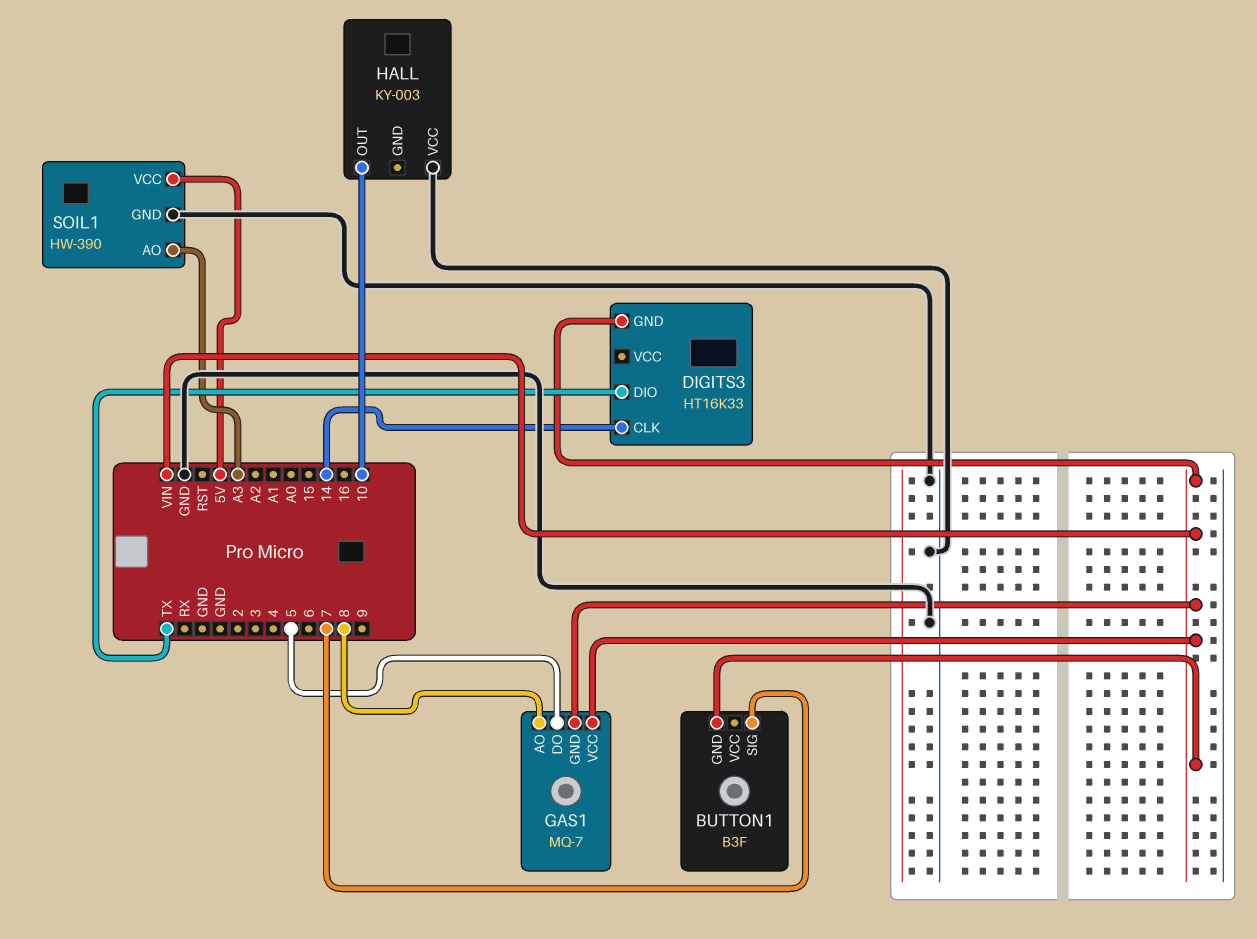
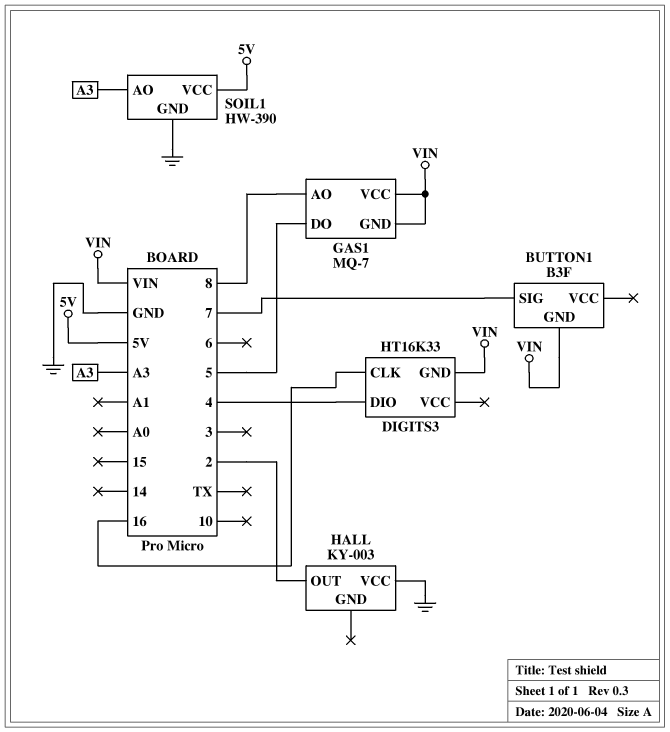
DIGITS3 pin CLK: 14 -> 16
DIGITS3 pin DIO: TX -> 4
HALL pin OUT: 10 -> 2

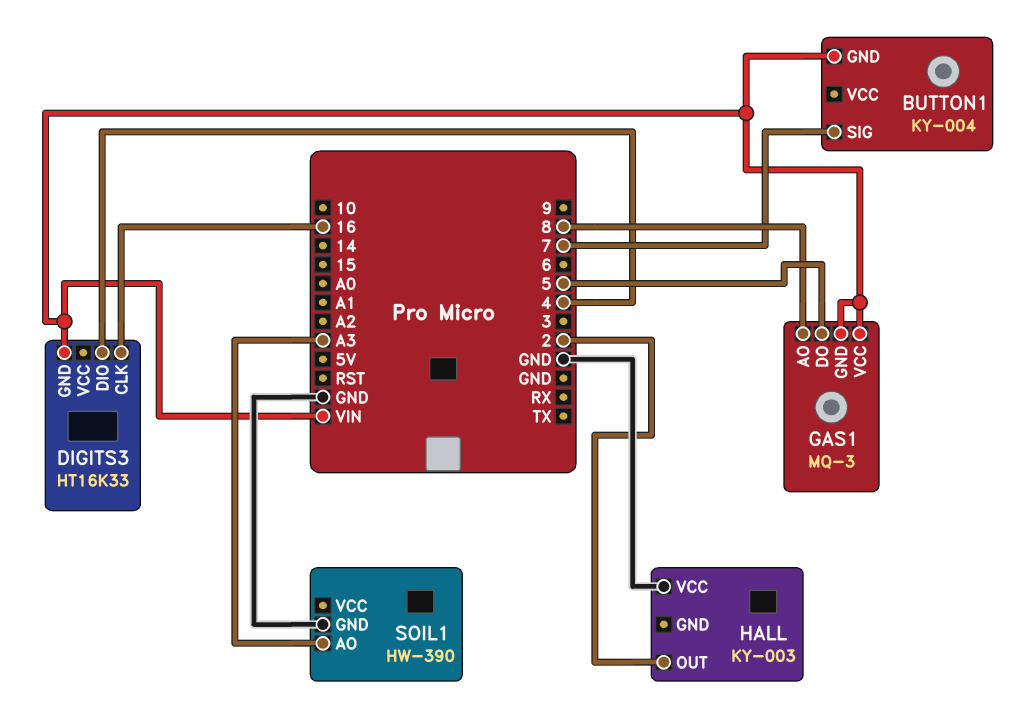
BUTTON1: B3F -> KY-004
GAS1: MQ-7 -> MQ-3
SOIL1 pin VCC: 5V -> none

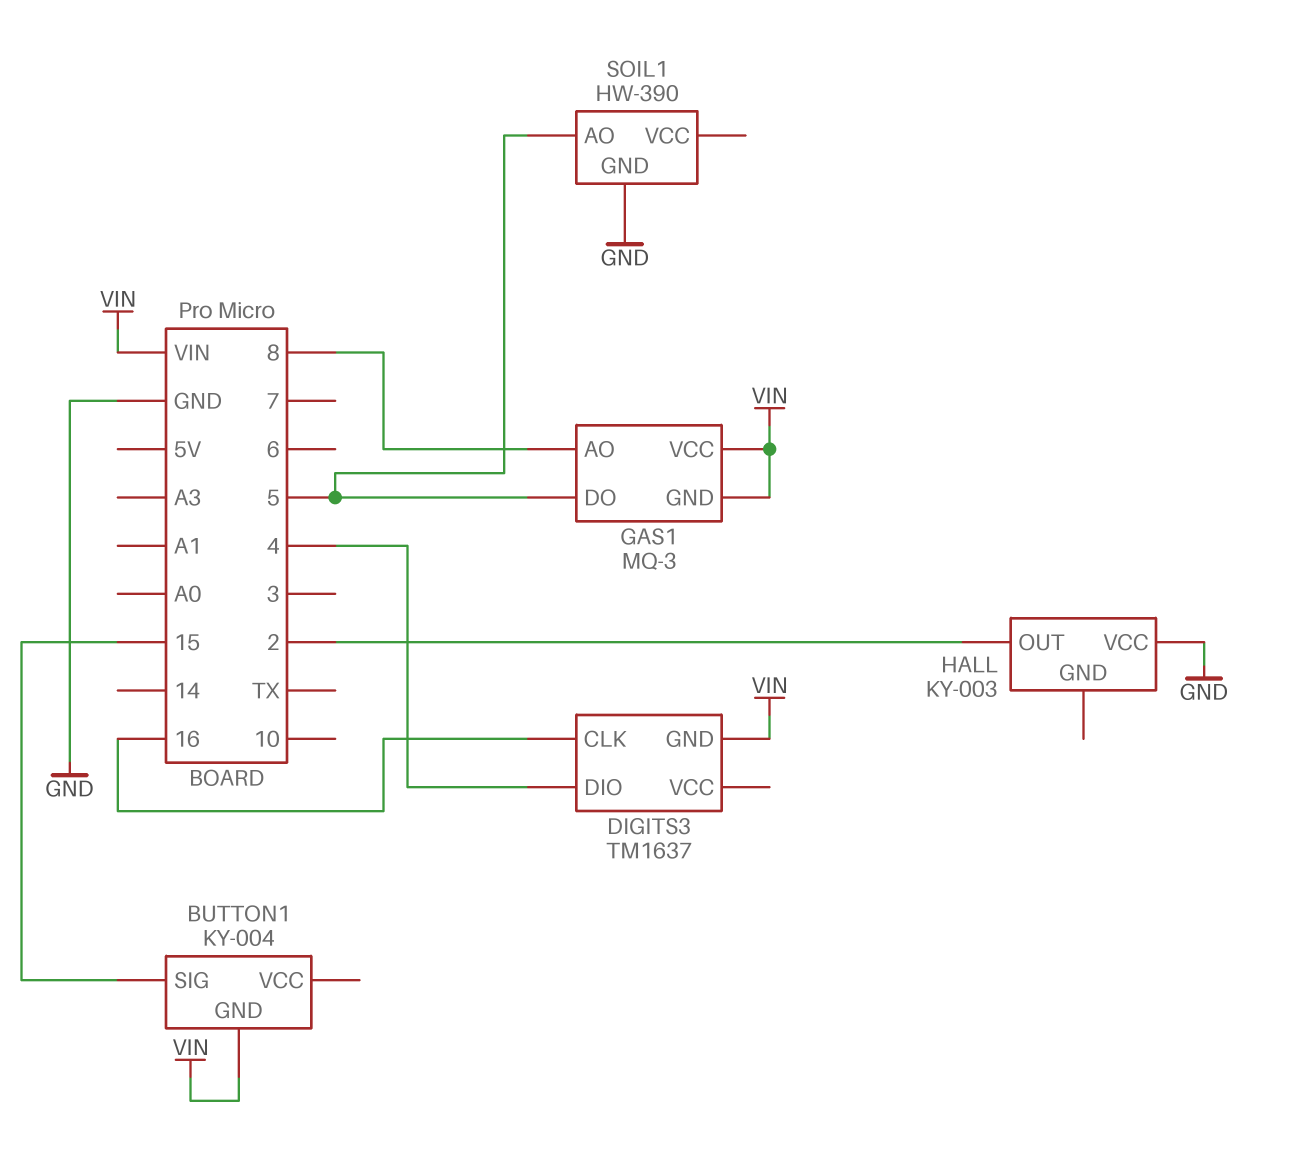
BUTTON1 pin SIG: 7 -> 15
DIGITS3: HT16K33 -> TM1637
SOIL1 pin AO: A3 -> 5

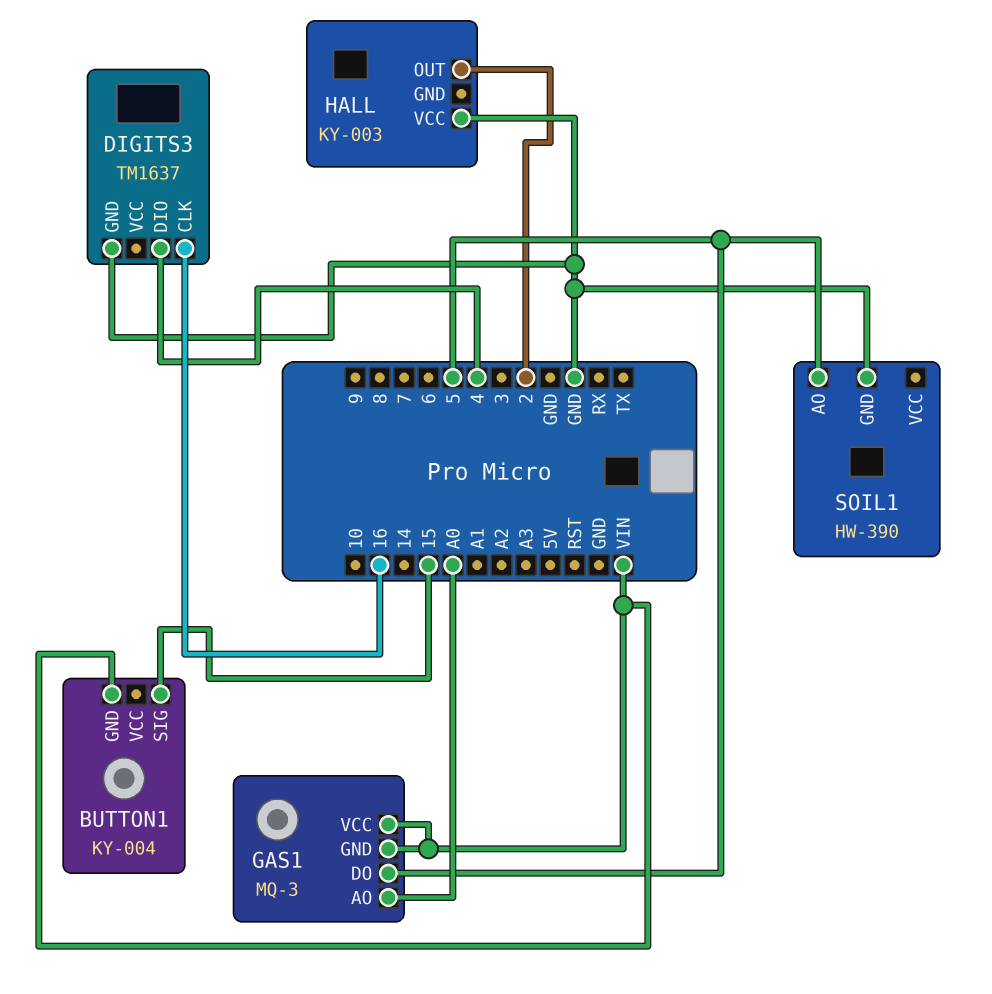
DIGITS3 pin GND: VIN -> GND
GAS1 pin AO: 8 -> A0

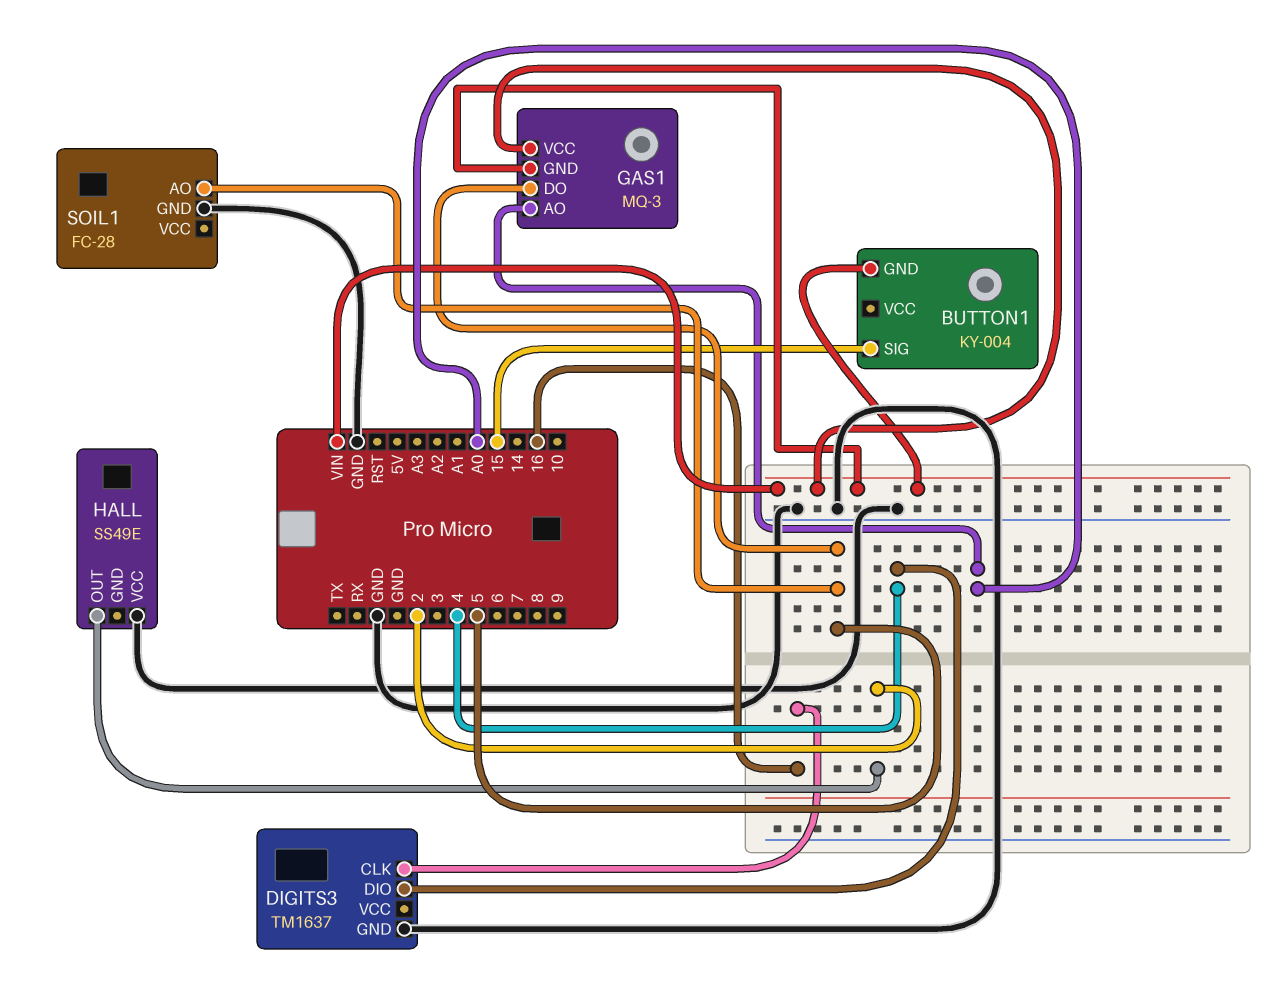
HALL: KY-003 -> SS49E
SOIL1: HW-390 -> FC-28

